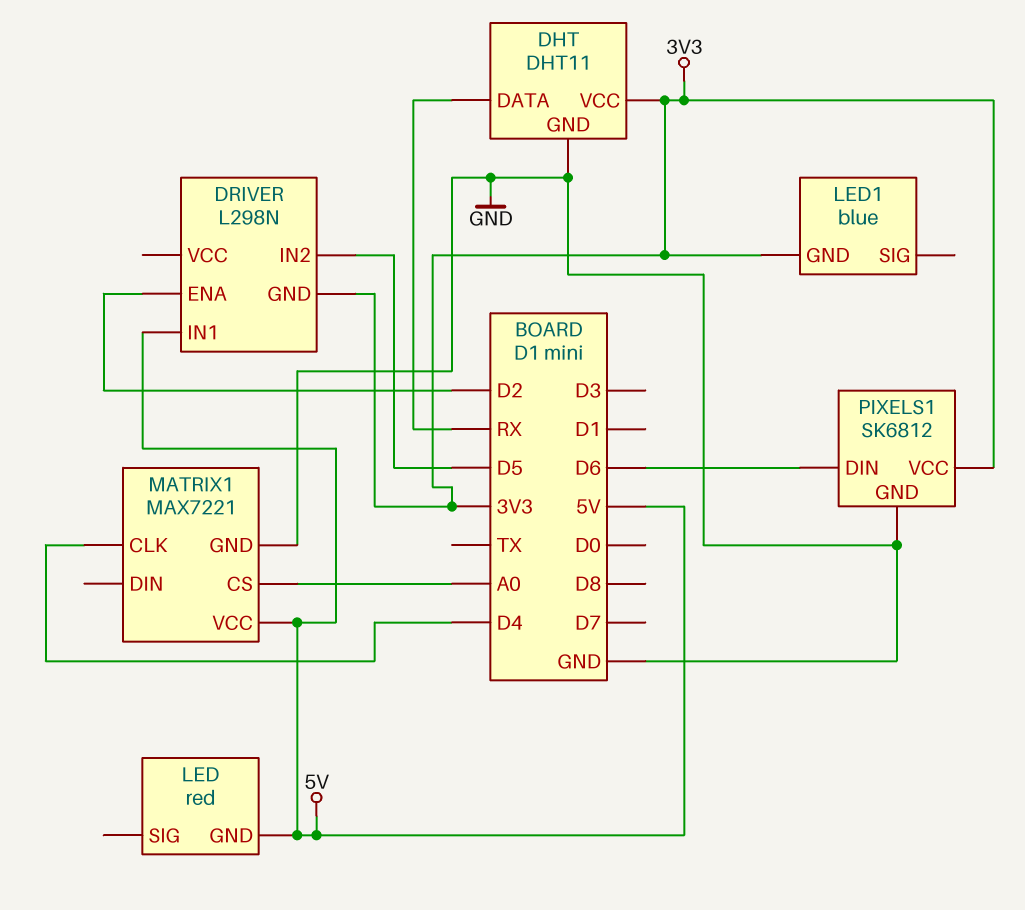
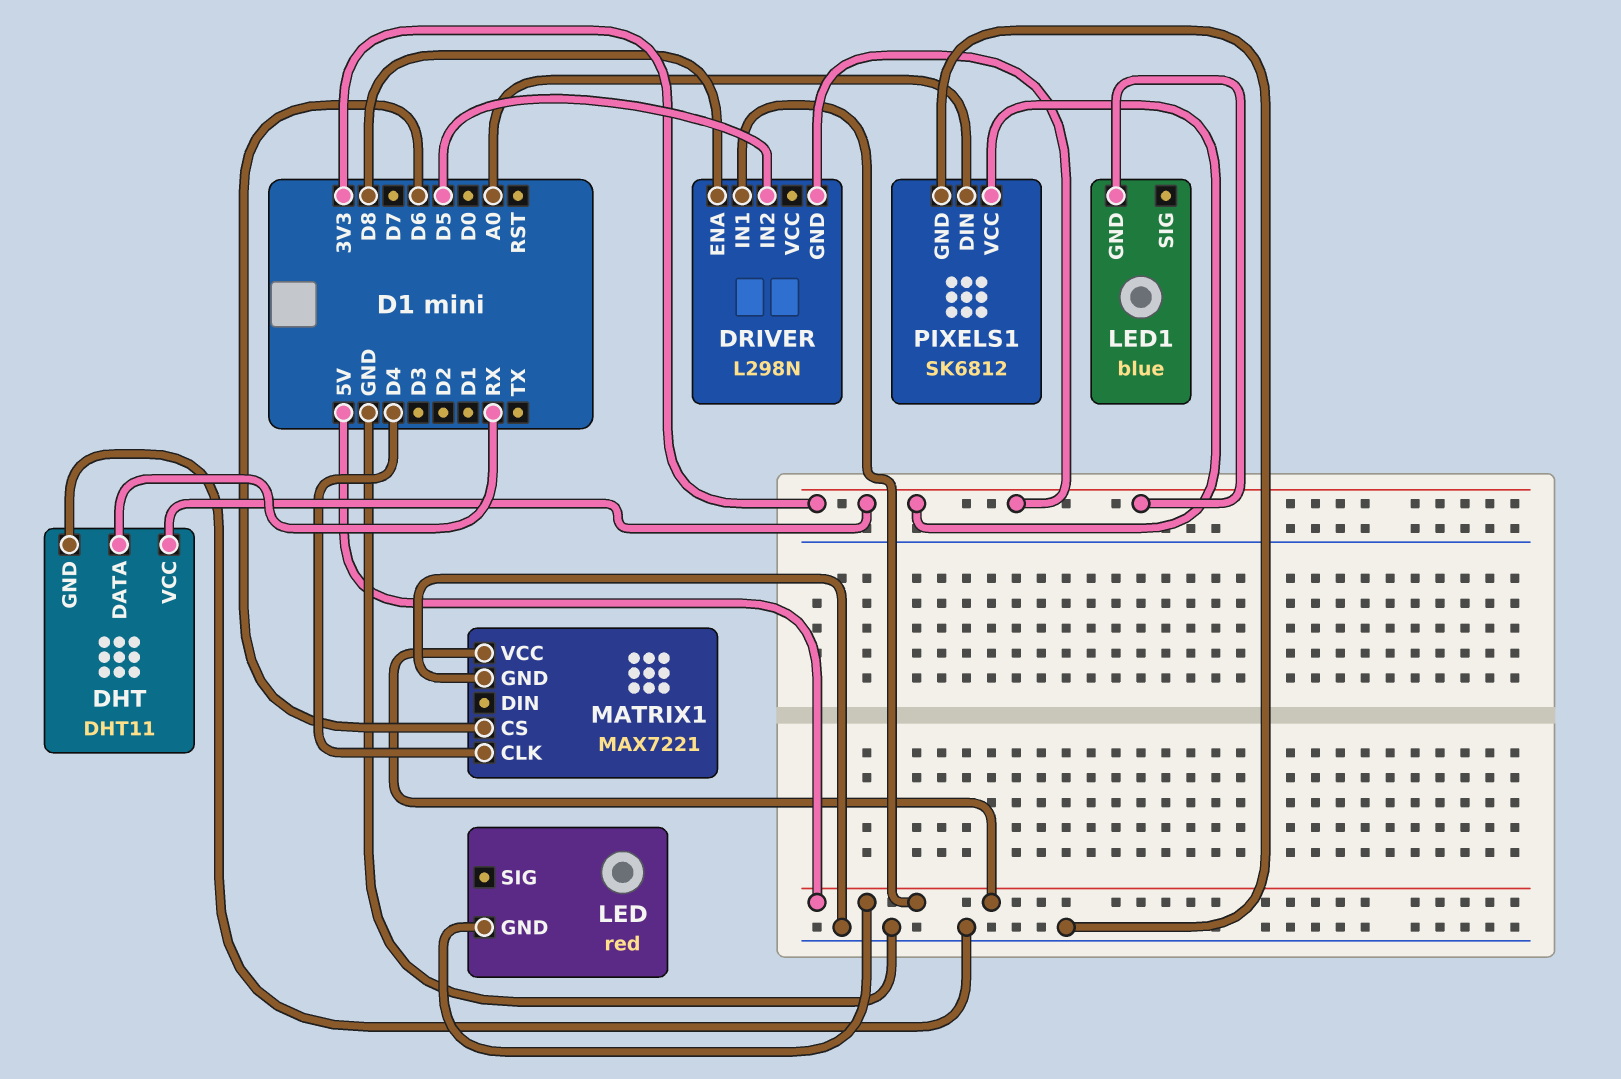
DRIVER pin ENA: D2 -> D8
MATRIX1 pin CS: A0 -> D6
PIXELS1 pin DIN: D6 -> A0

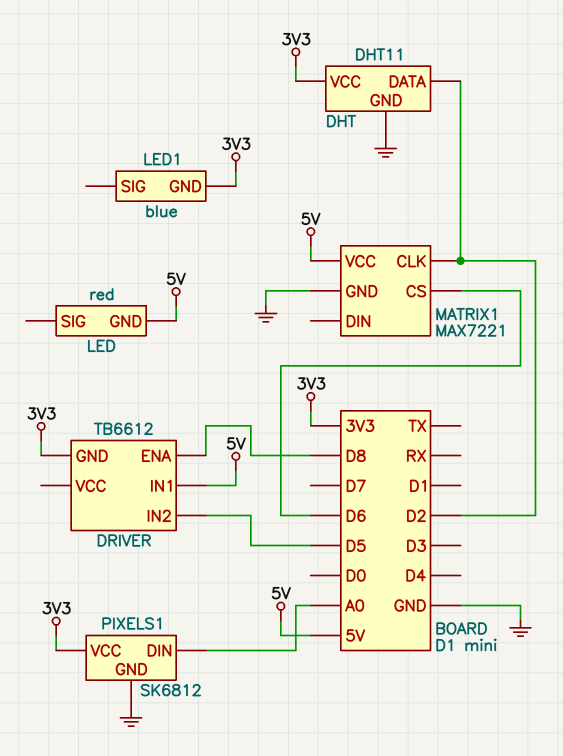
DHT pin DATA: RX -> D2
DRIVER: L298N -> TB6612
MATRIX1 pin CLK: D4 -> D2

